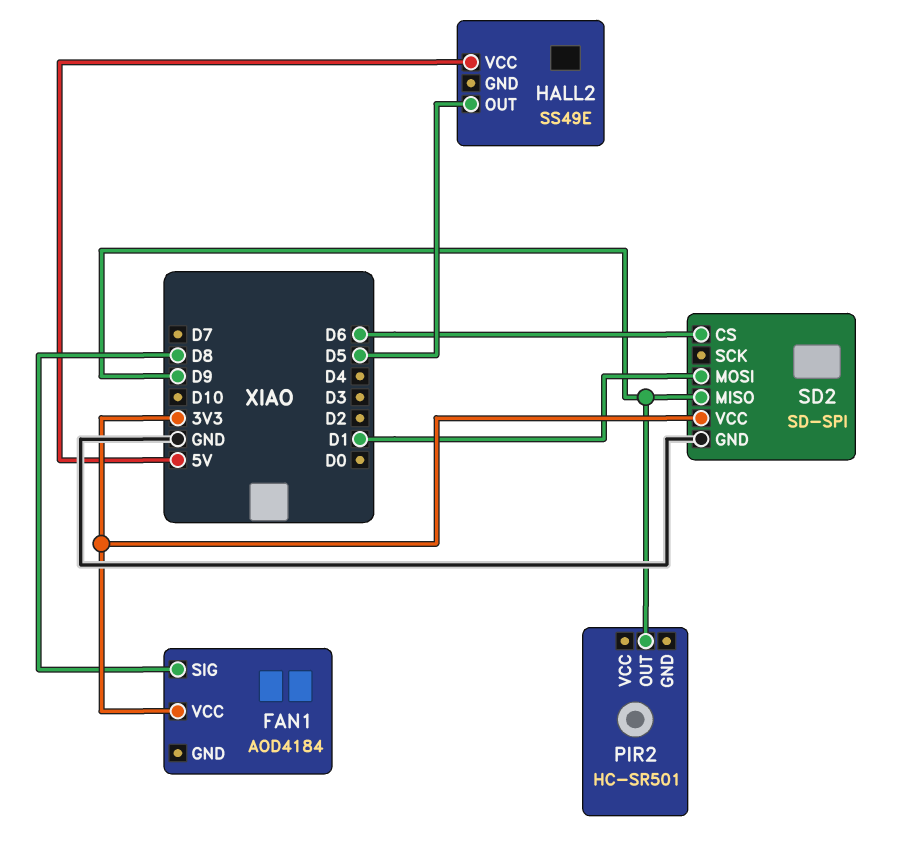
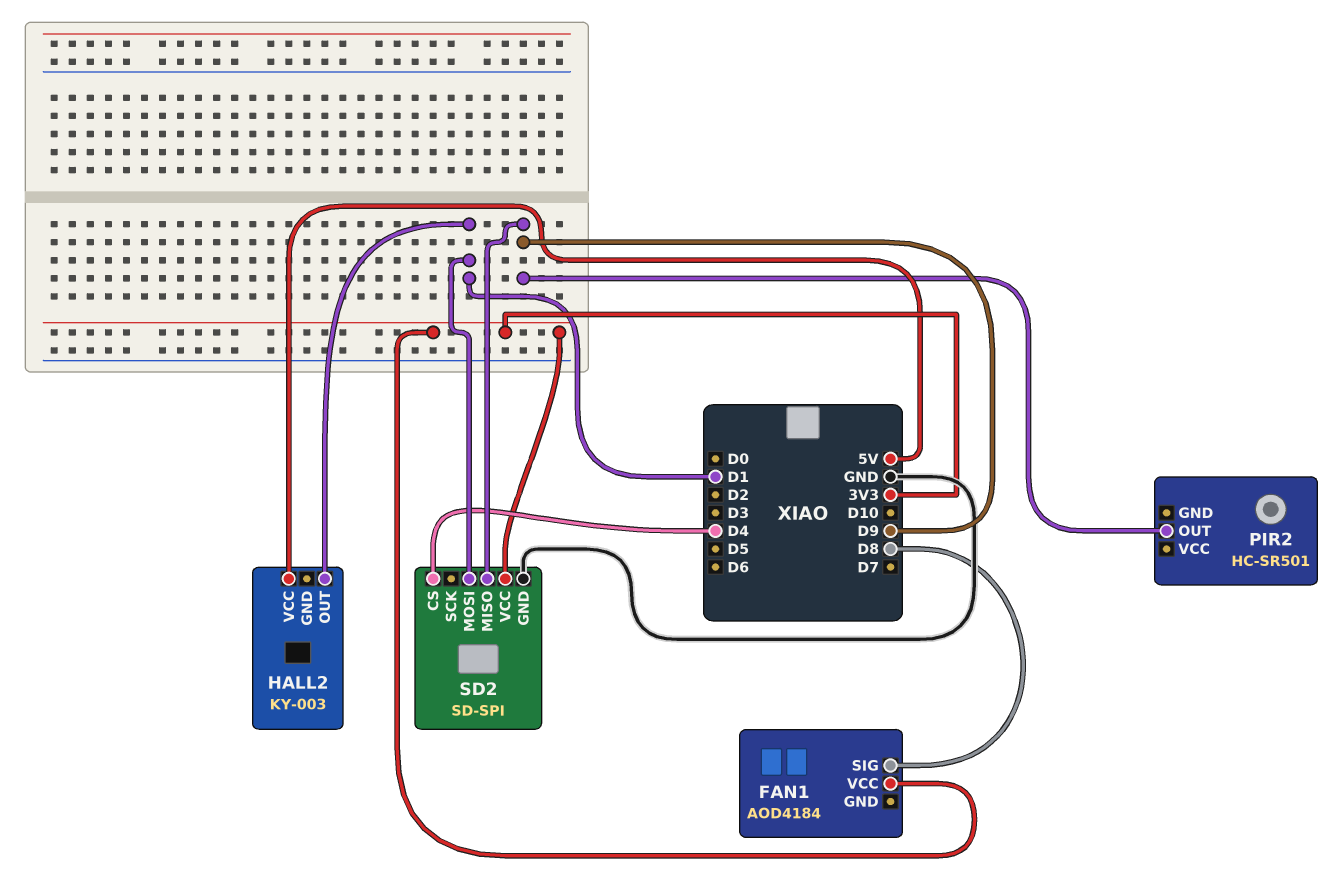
HALL2: SS49E -> KY-003
HALL2 pin OUT: D5 -> D1
SD2 pin CS: D6 -> D4

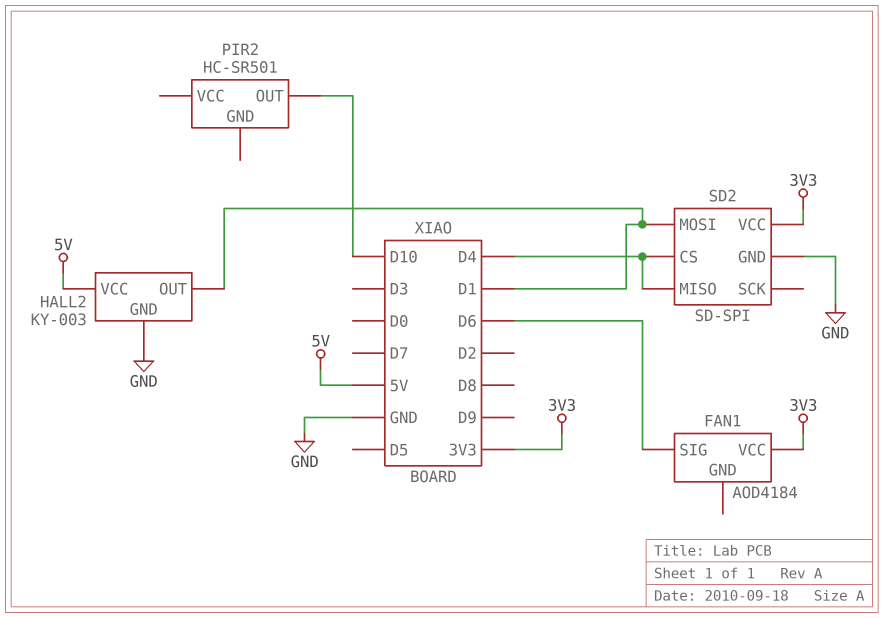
FAN1 pin SIG: D8 -> D6
HALL2 pin GND: none -> GND
PIR2 pin OUT: D9 -> D10
SD2 pin MISO: D9 -> D4

